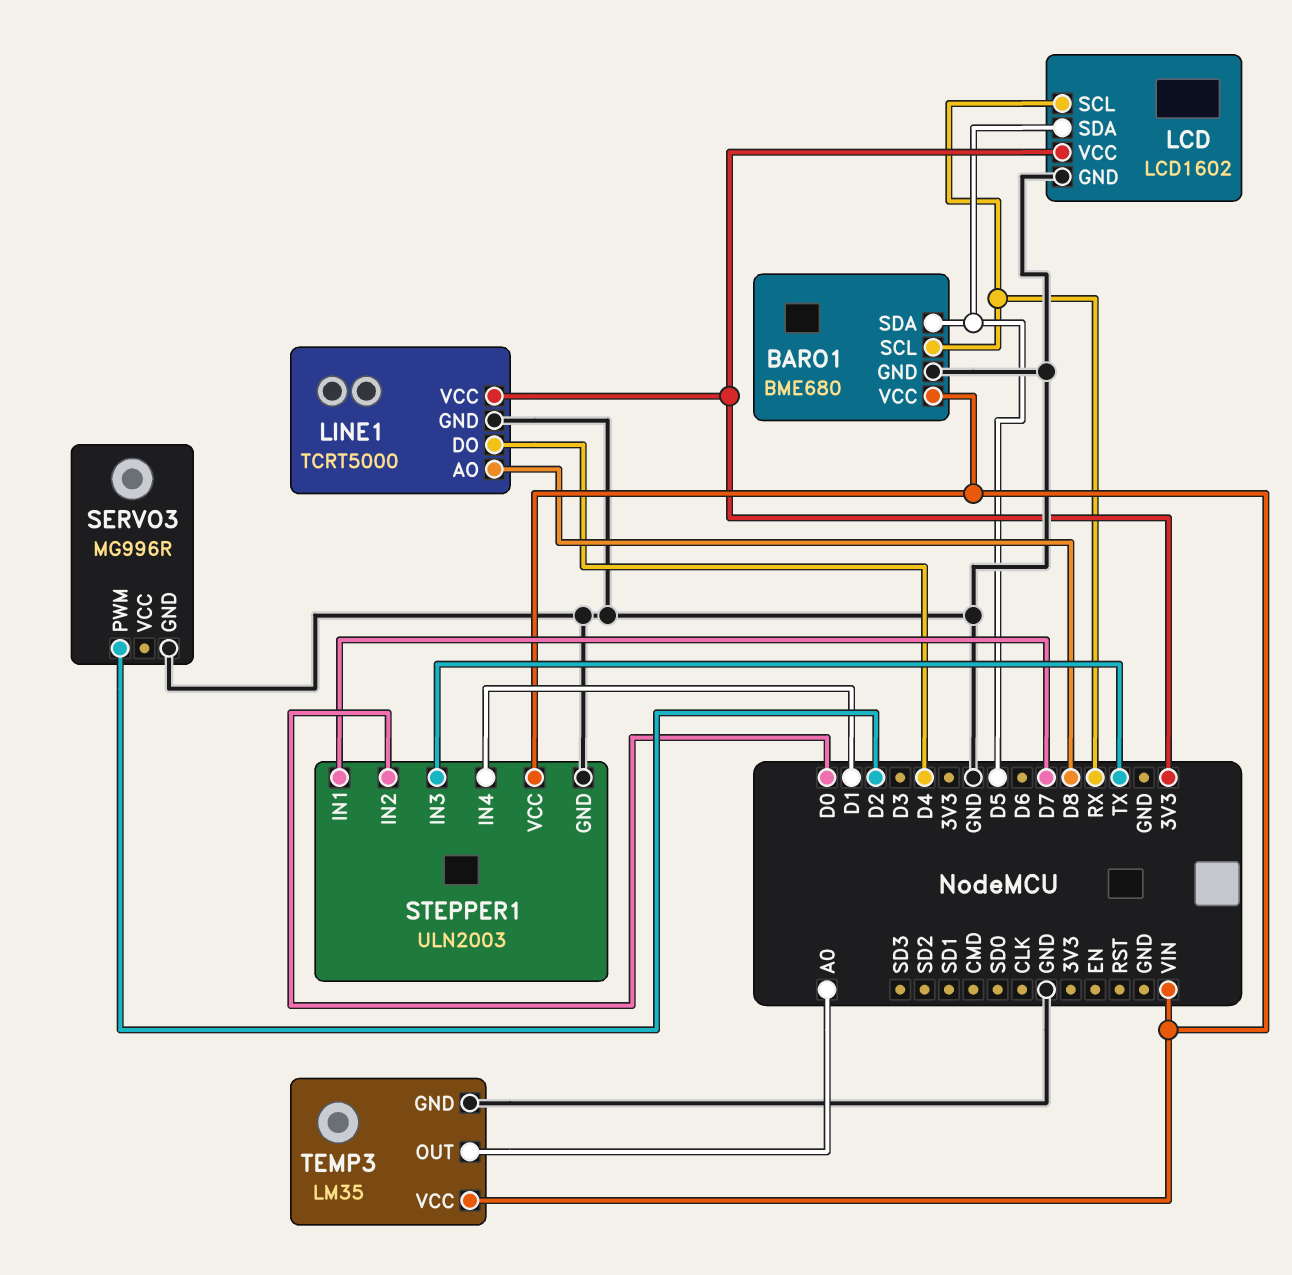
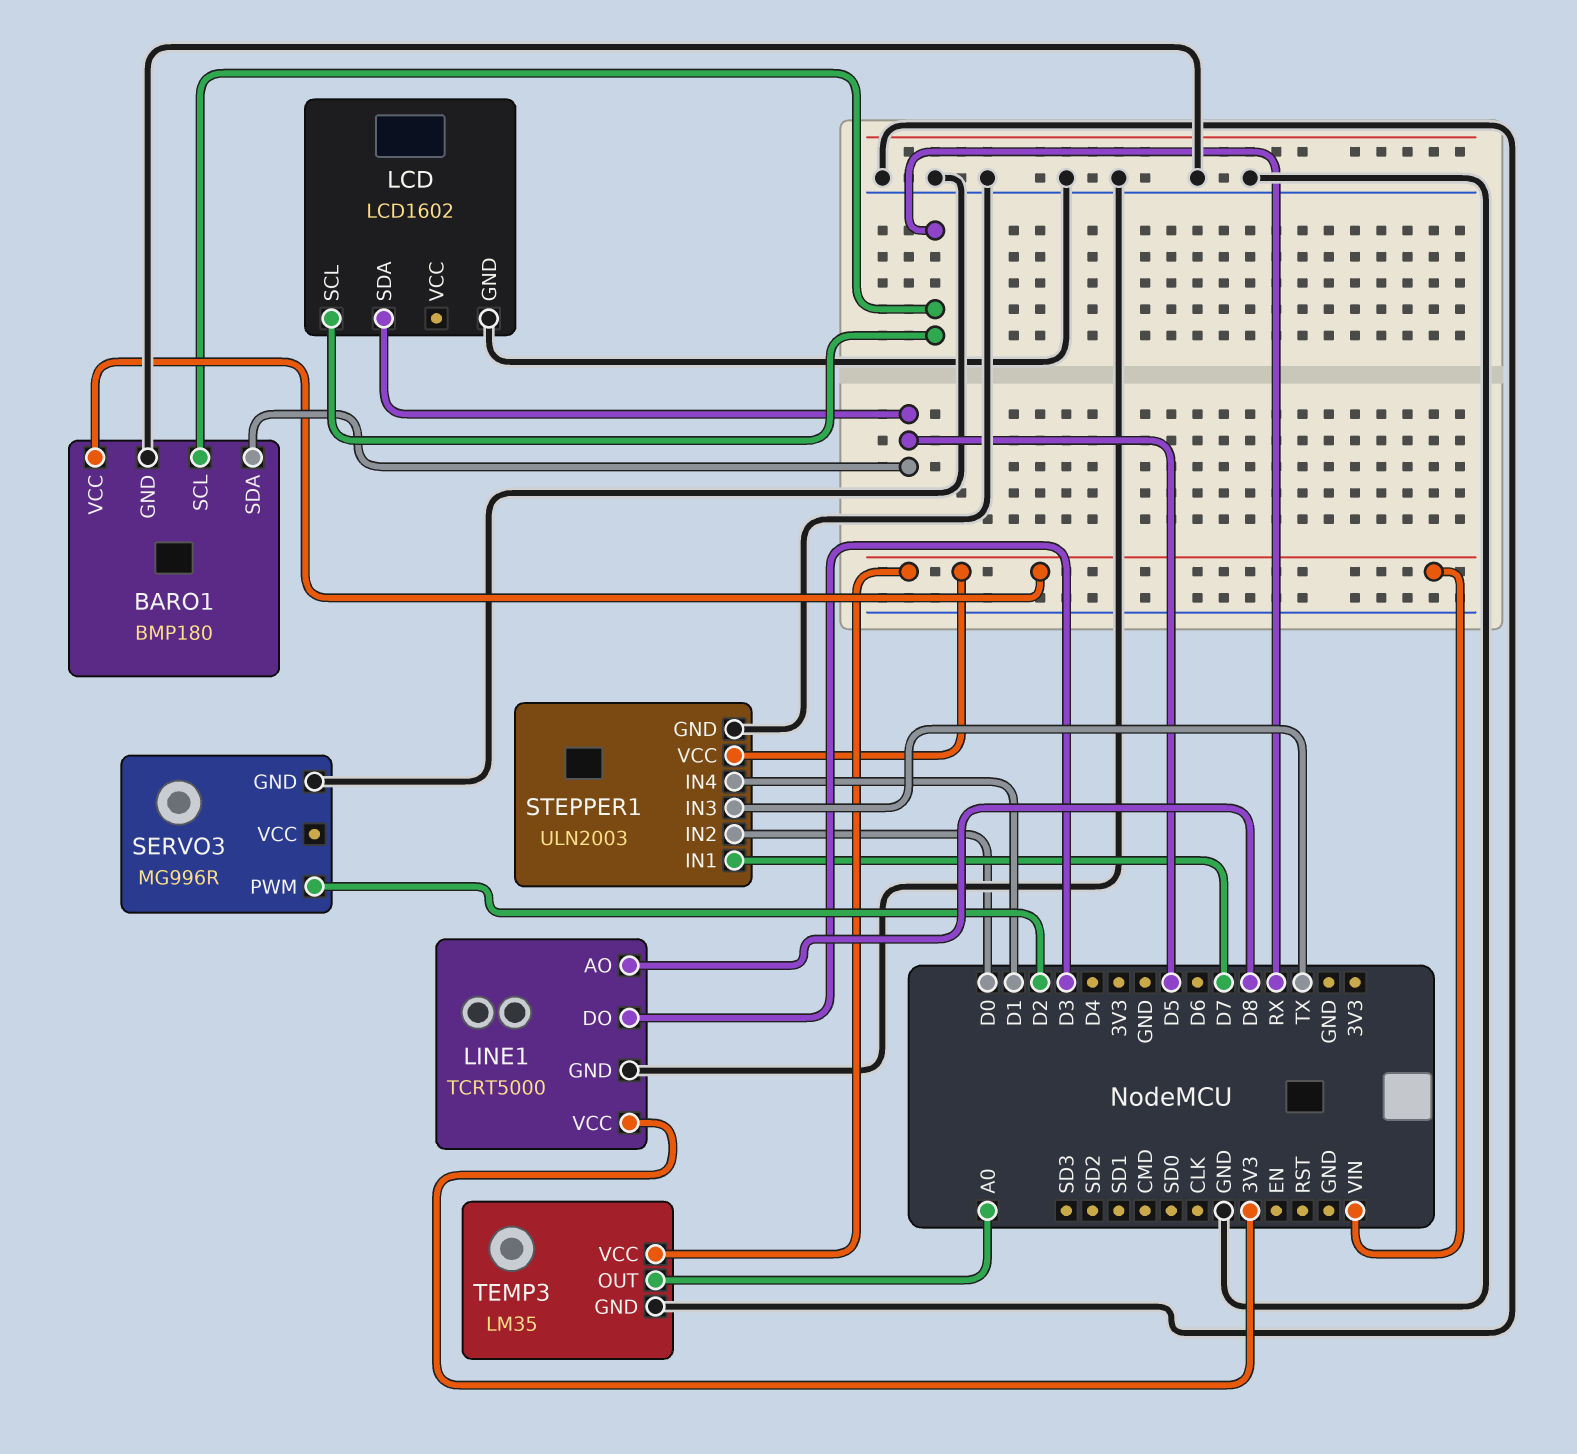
BARO1: BME680 -> BMP180
LCD pin VCC: 3V3 -> none
LINE1 pin DO: D4 -> D3

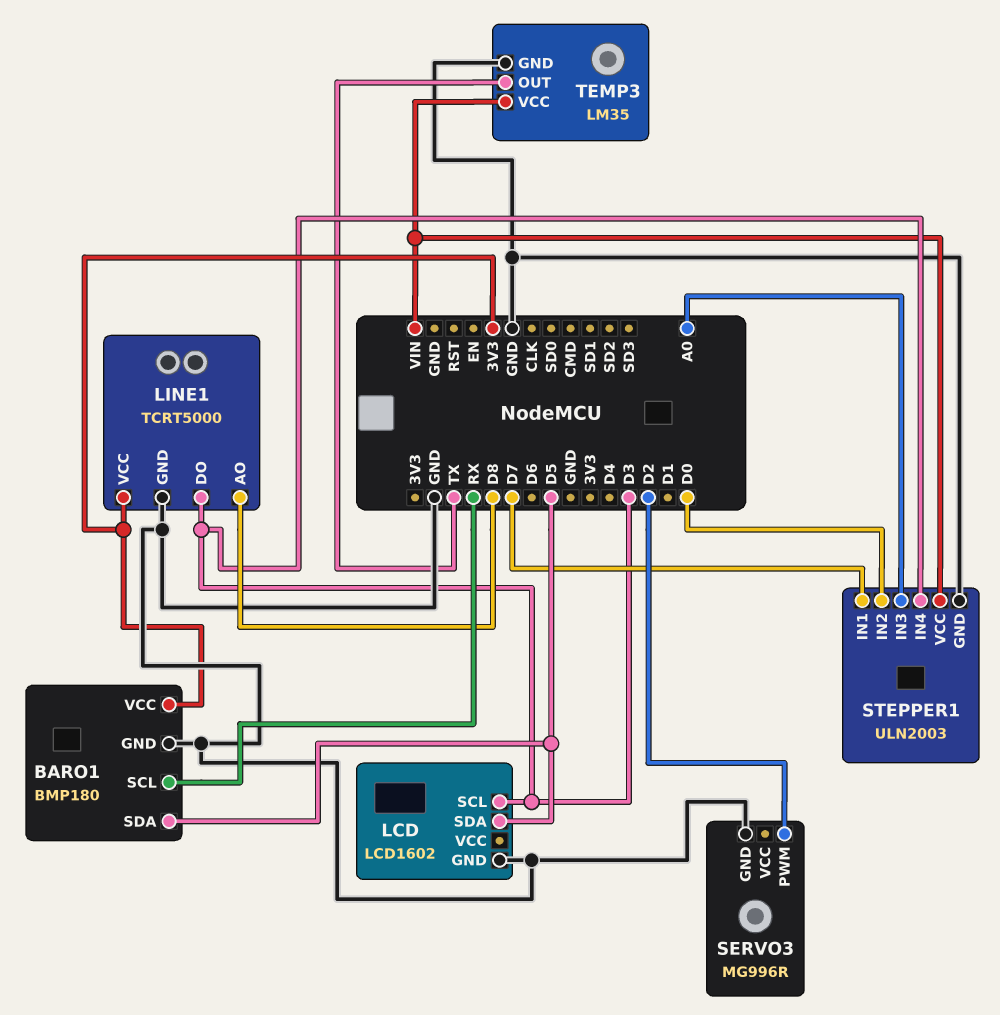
BARO1 pin VCC: VIN -> 3V3
LCD pin SCL: RX -> D3
STEPPER1 pin IN3: TX -> A0
STEPPER1 pin IN4: D1 -> D3
TEMP3 pin OUT: A0 -> TX

